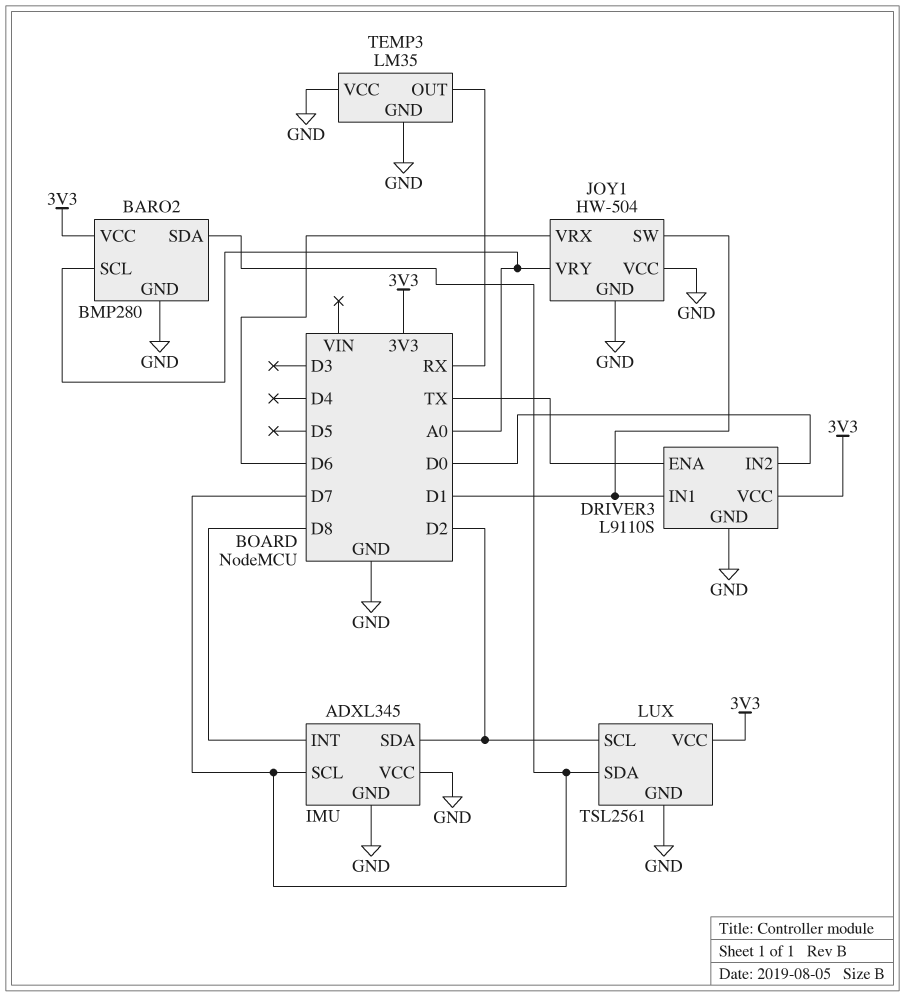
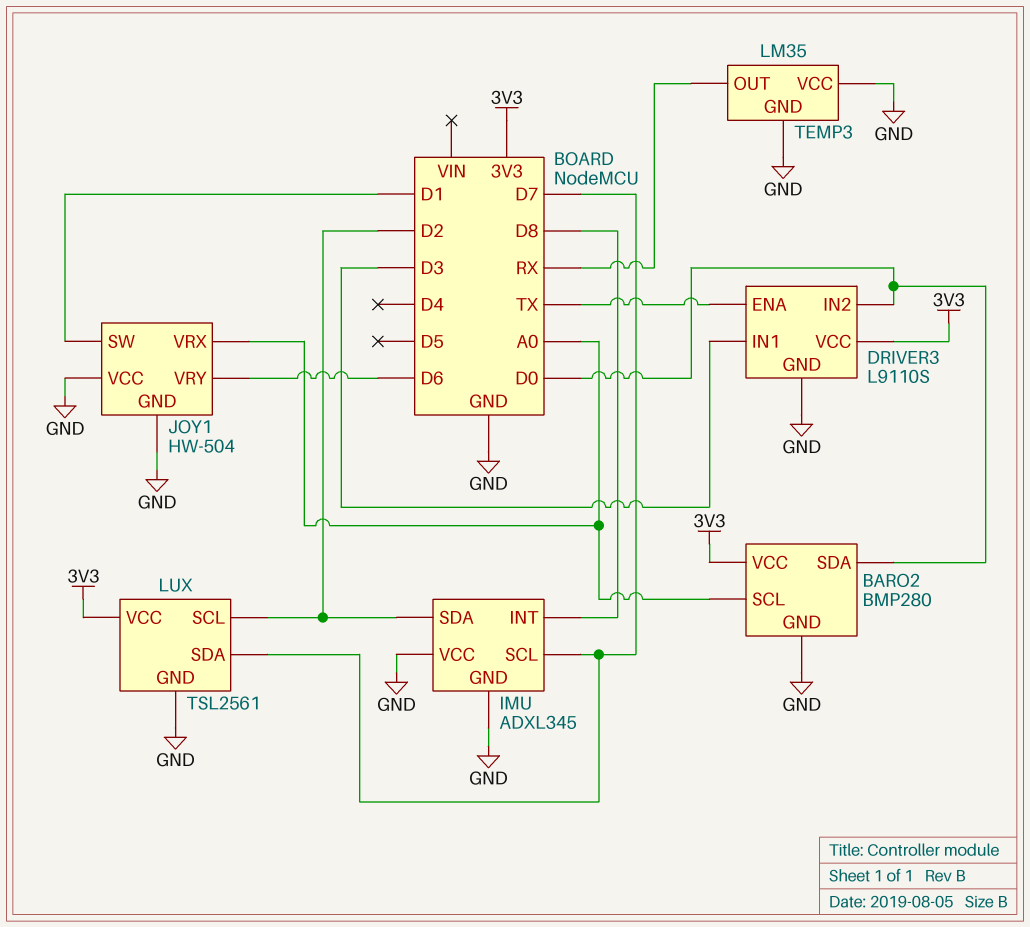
BARO2 pin SDA: D7 -> D0
DRIVER3 pin IN1: D1 -> D3
JOY1 pin VRX: D6 -> A0
JOY1 pin VRY: A0 -> D6

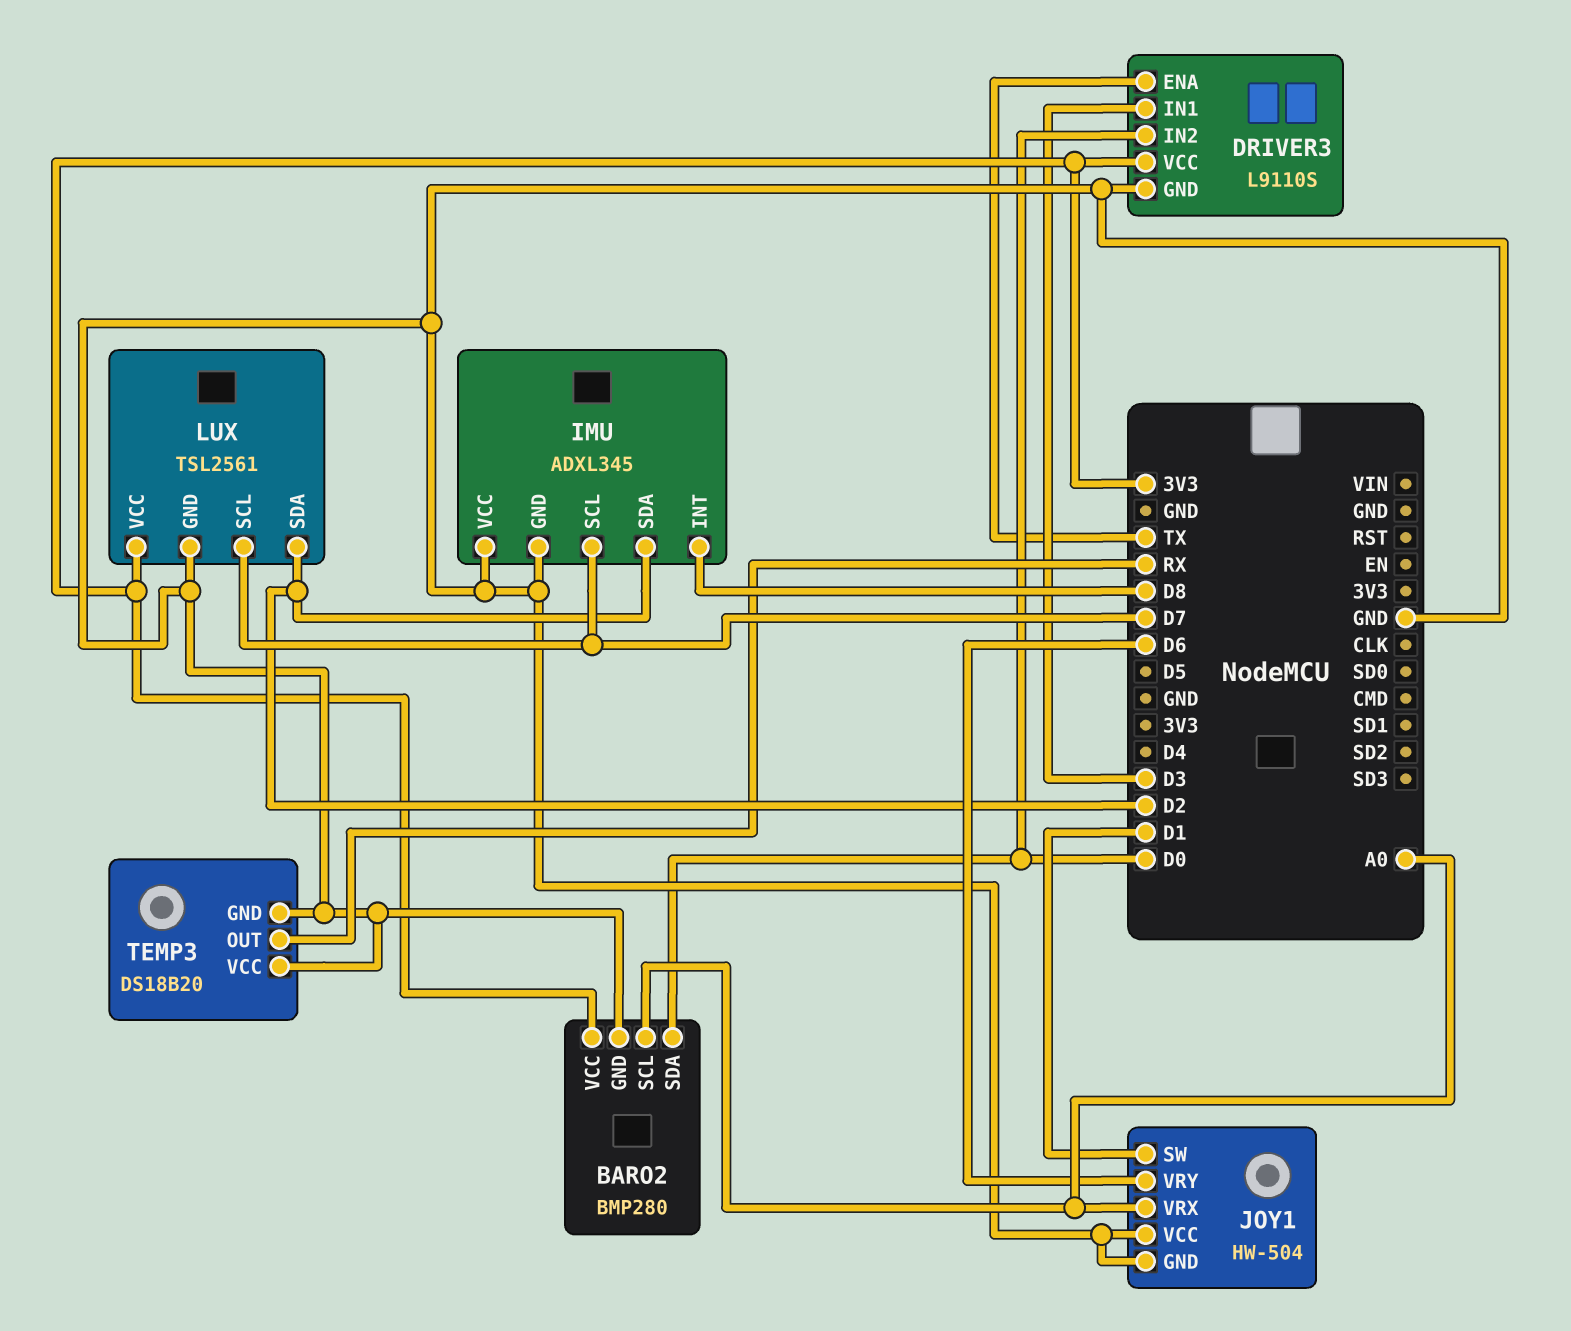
LUX pin SCL: D2 -> D7
LUX pin SDA: D7 -> D2
TEMP3: LM35 -> DS18B20

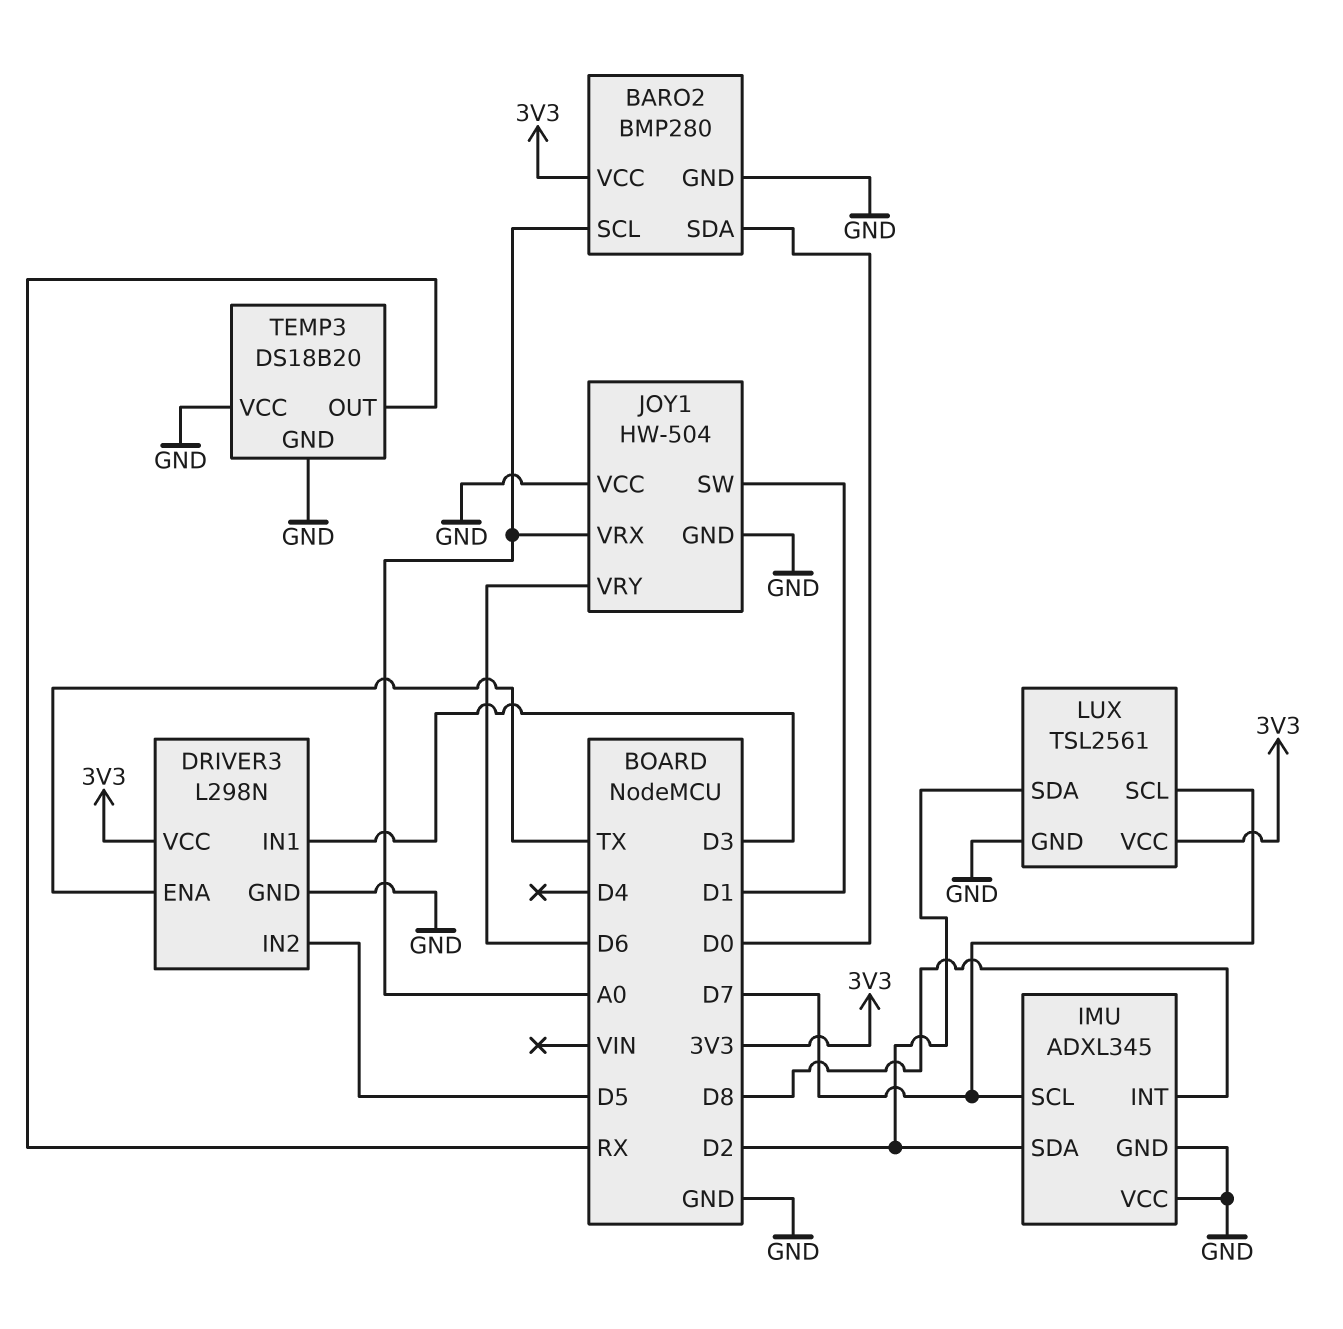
DRIVER3: L9110S -> L298N
DRIVER3 pin IN2: D0 -> D5

